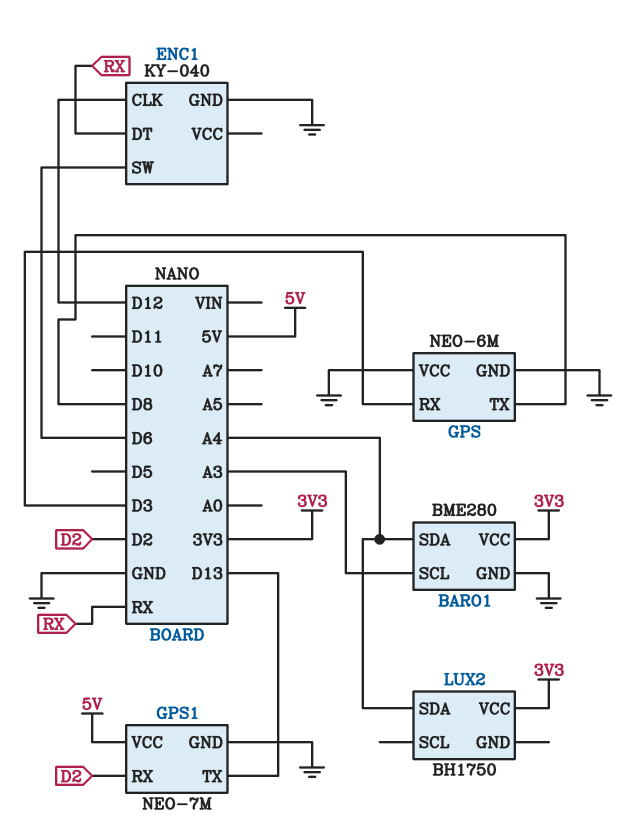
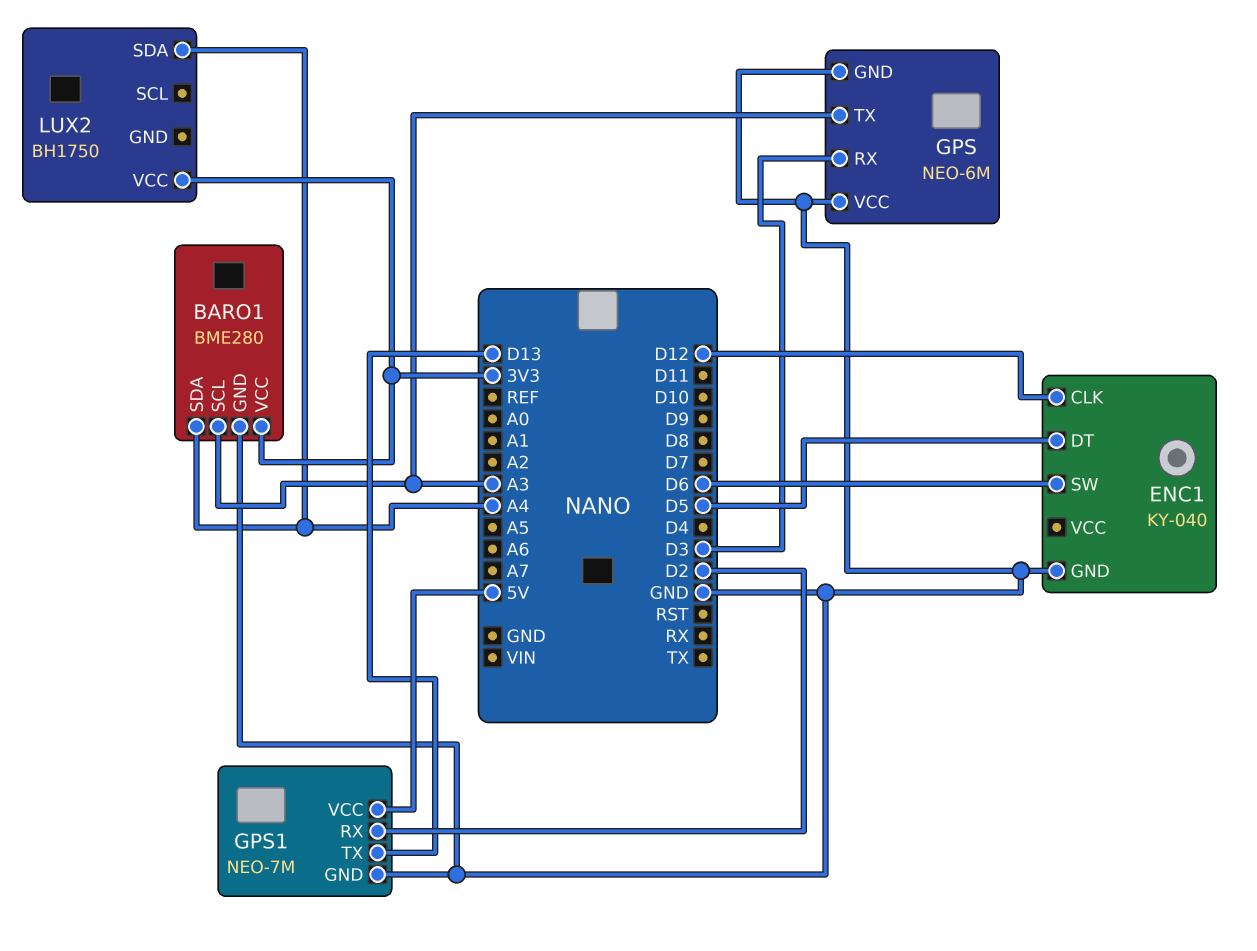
ENC1 pin DT: RX -> D5
GPS pin TX: D8 -> A3

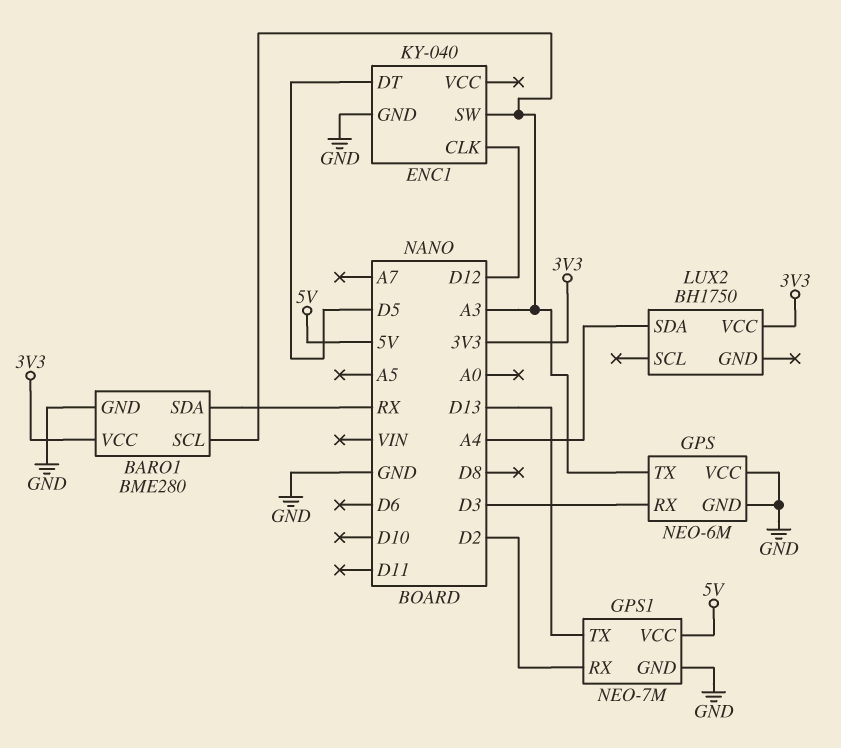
BARO1 pin SDA: A4 -> RX
ENC1 pin SW: D6 -> A3

